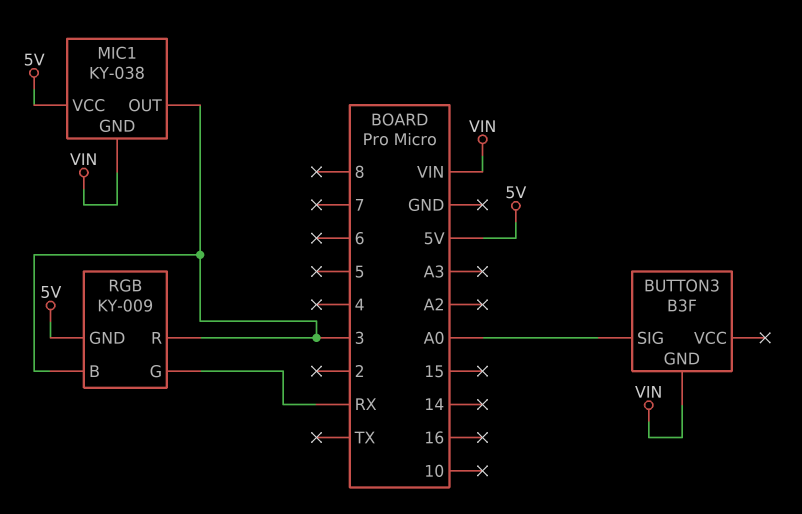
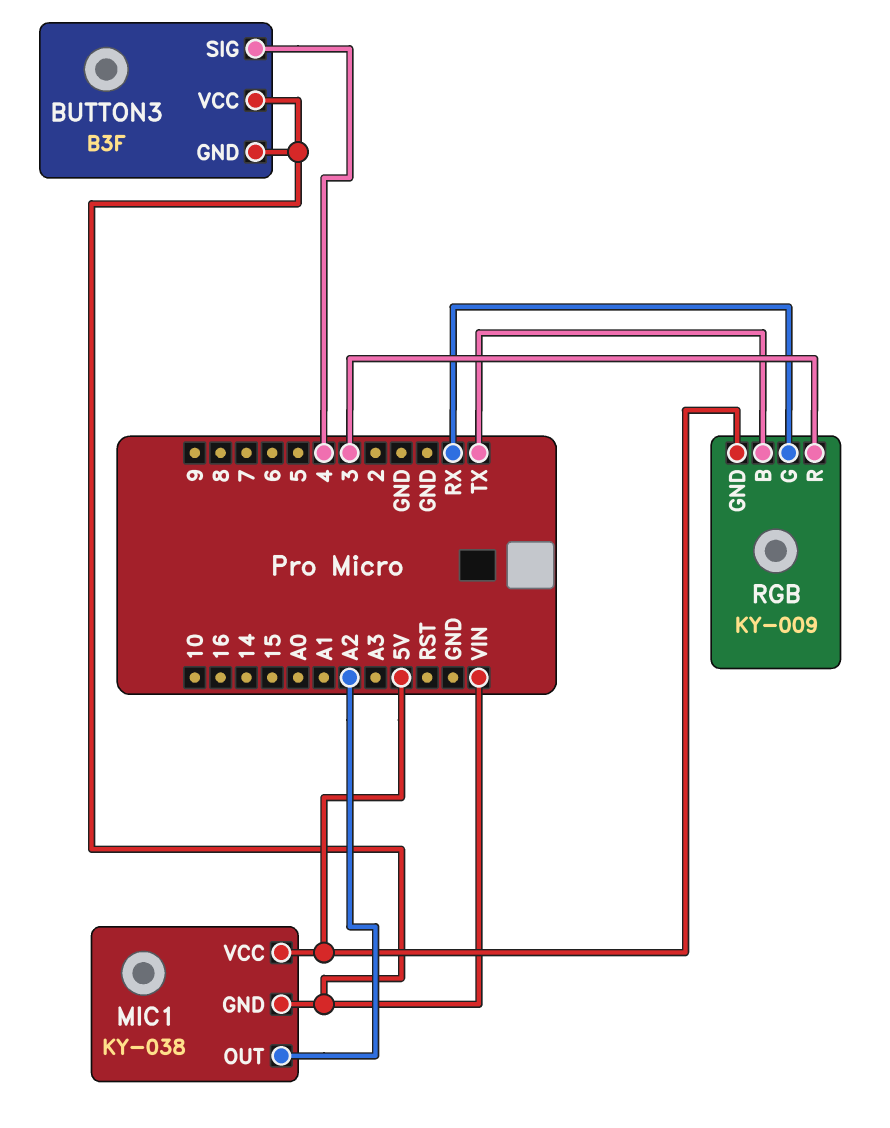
BUTTON3 pin SIG: A0 -> 4
BUTTON3 pin VCC: none -> VIN
MIC1 pin OUT: 3 -> A2
RGB pin B: 3 -> TX

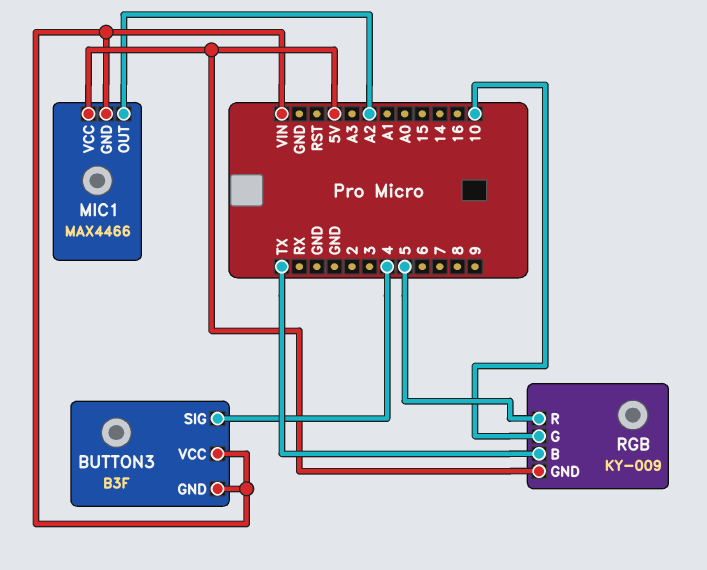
MIC1: KY-038 -> MAX4466
RGB pin G: RX -> 10
RGB pin R: 3 -> 5

